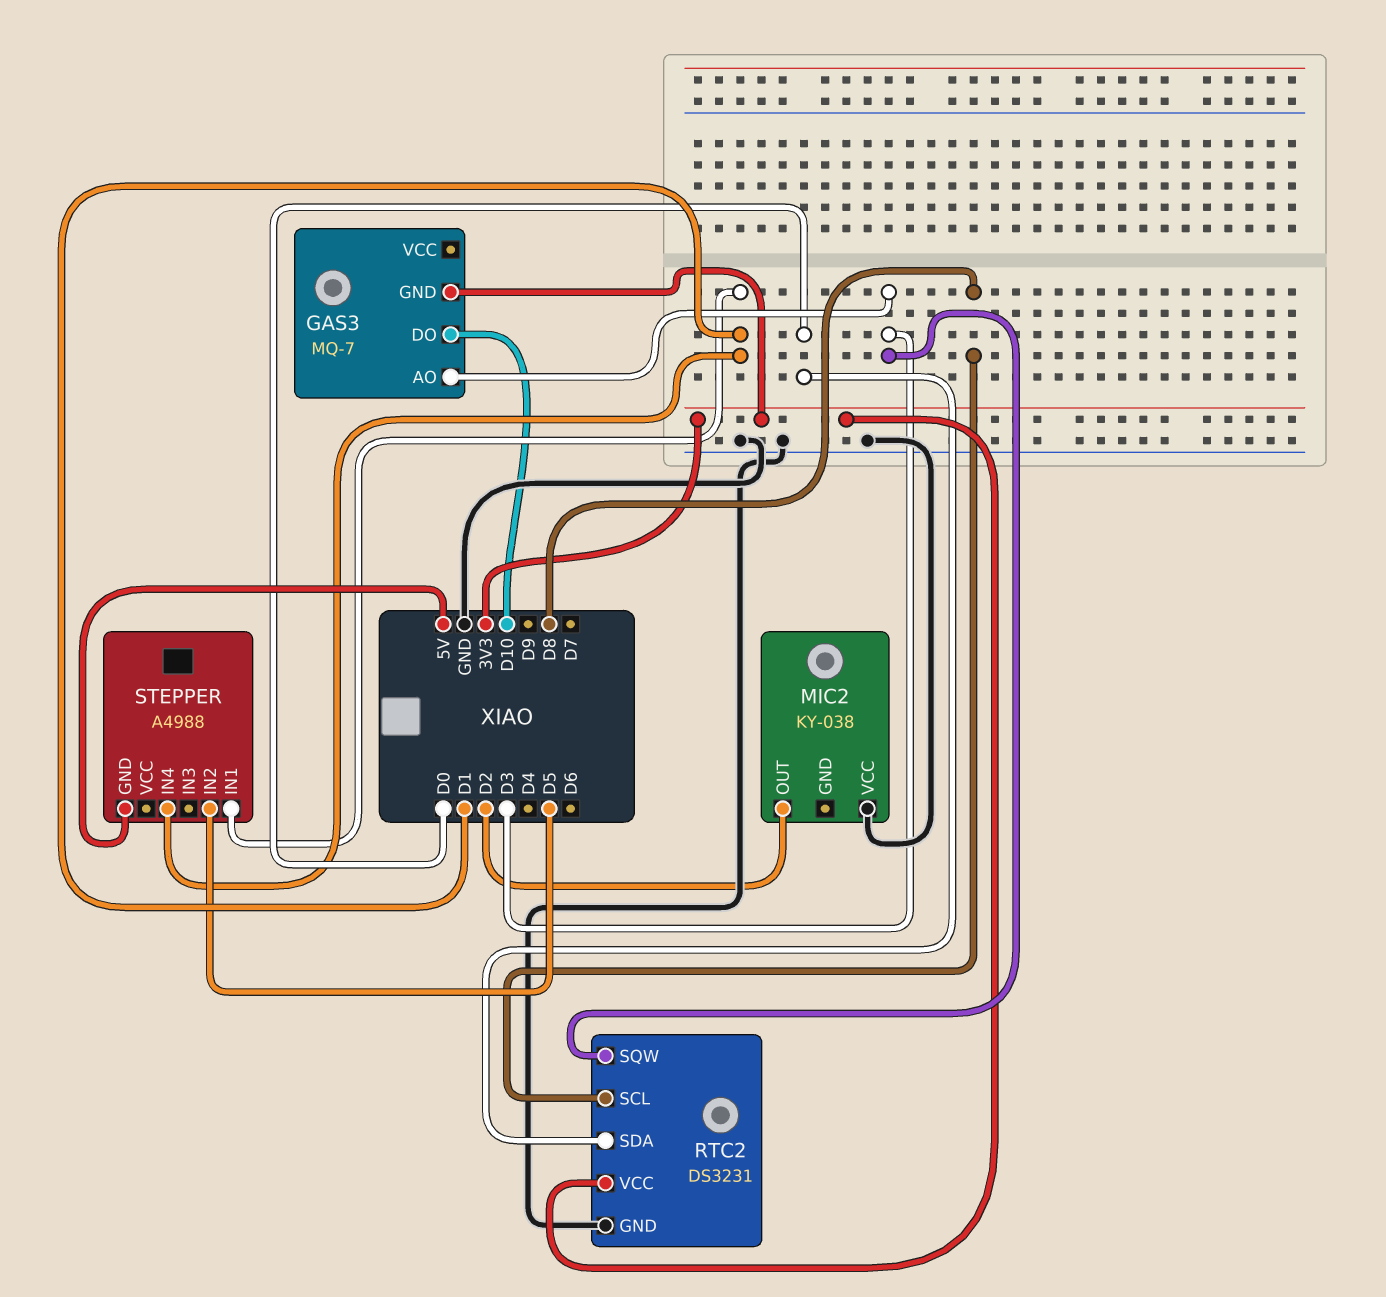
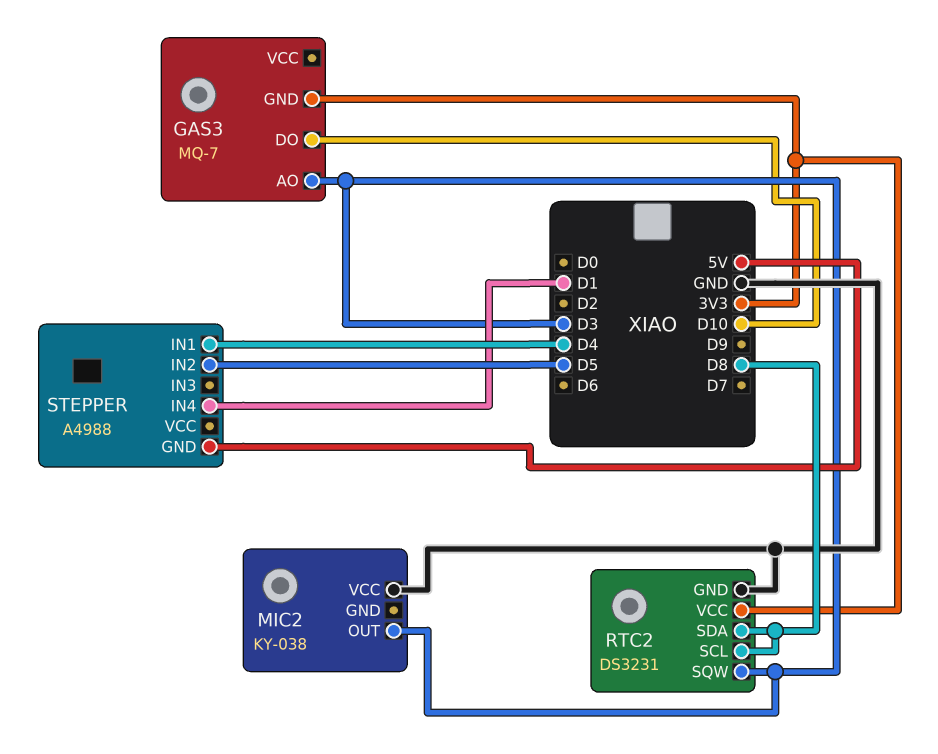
MIC2 pin OUT: D2 -> D3
RTC2 pin SDA: D0 -> D8
STEPPER pin IN1: D1 -> D4

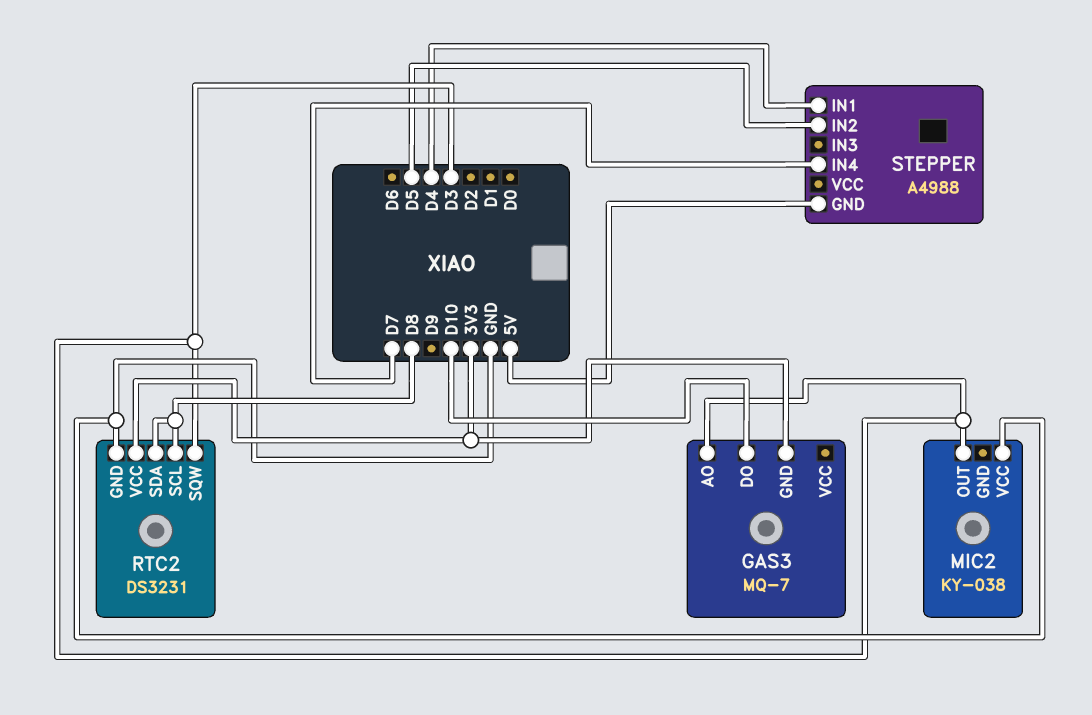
STEPPER pin IN4: D1 -> D7

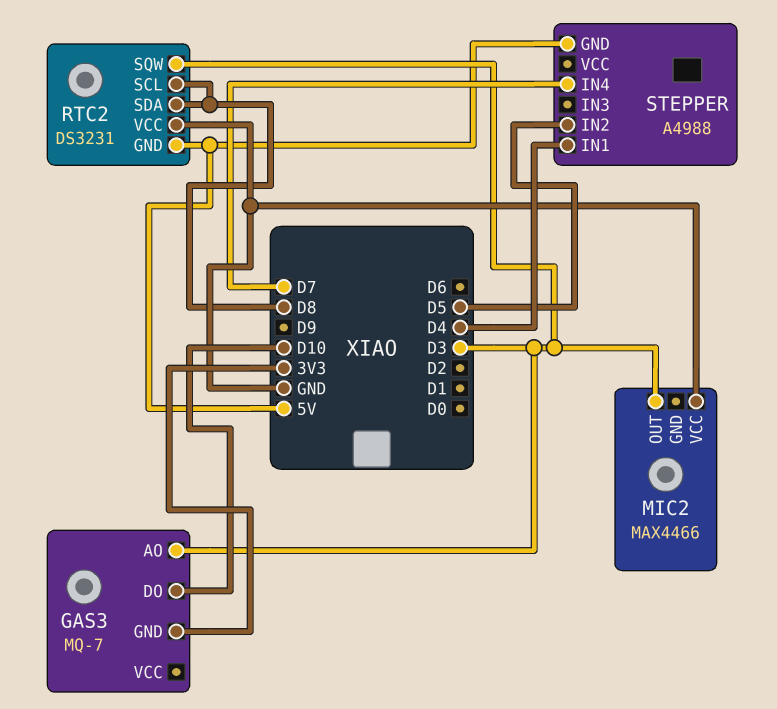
MIC2: KY-038 -> MAX4466
RTC2 pin GND: GND -> 5V
RTC2 pin VCC: 3V3 -> GND

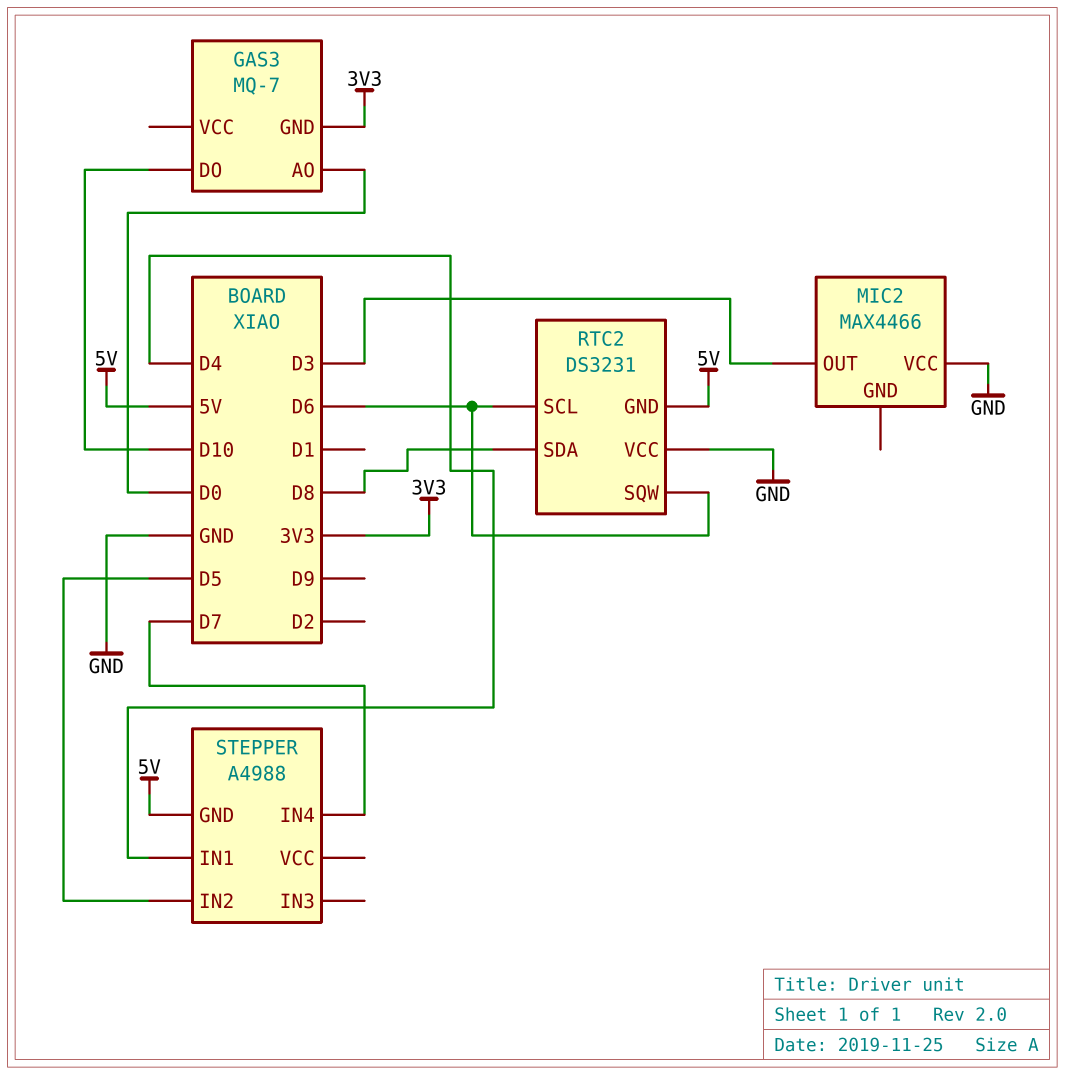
GAS3 pin AO: D3 -> D0
RTC2 pin SCL: D8 -> D6
RTC2 pin SQW: D3 -> D6

